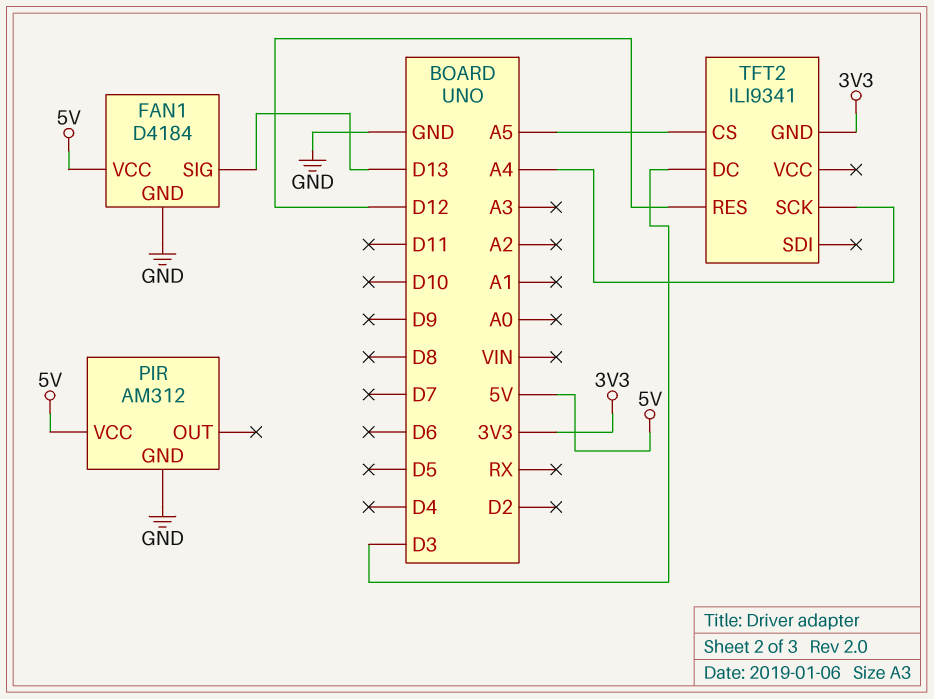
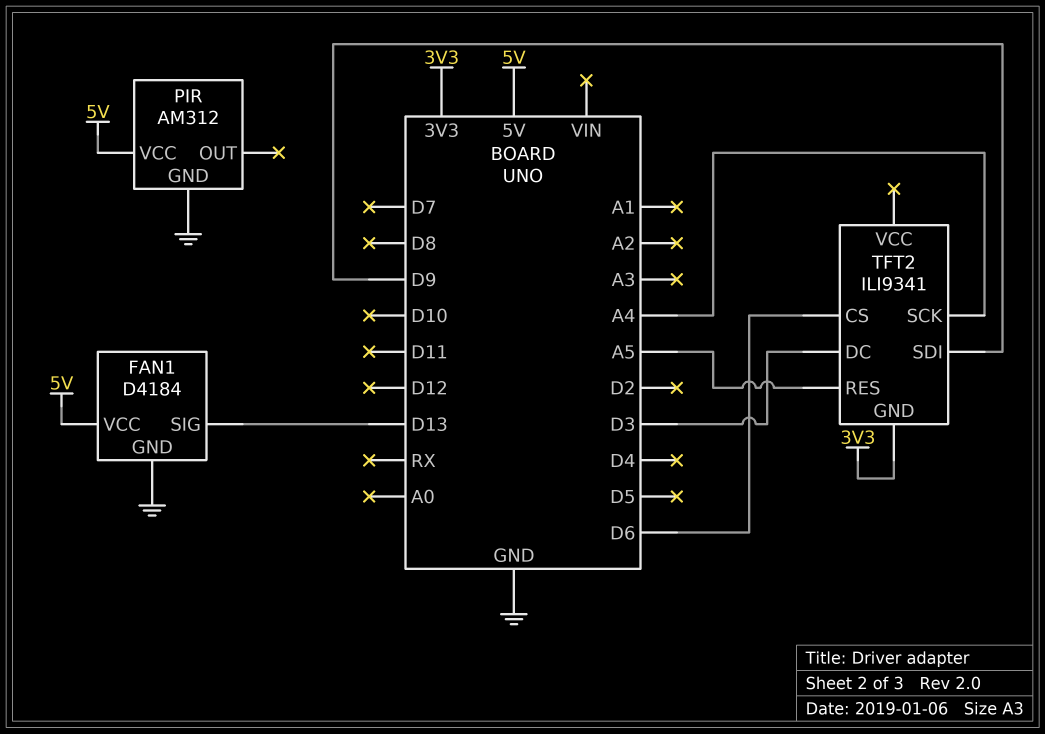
TFT2 pin CS: A5 -> D6
TFT2 pin RES: D12 -> A5
TFT2 pin SDI: none -> D9

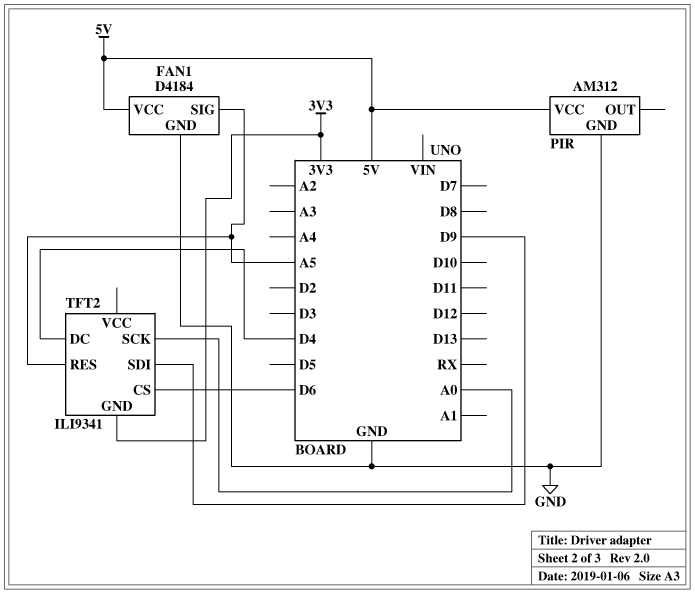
FAN1 pin SIG: D13 -> A5
TFT2 pin DC: D3 -> D4
TFT2 pin SCK: A4 -> A0

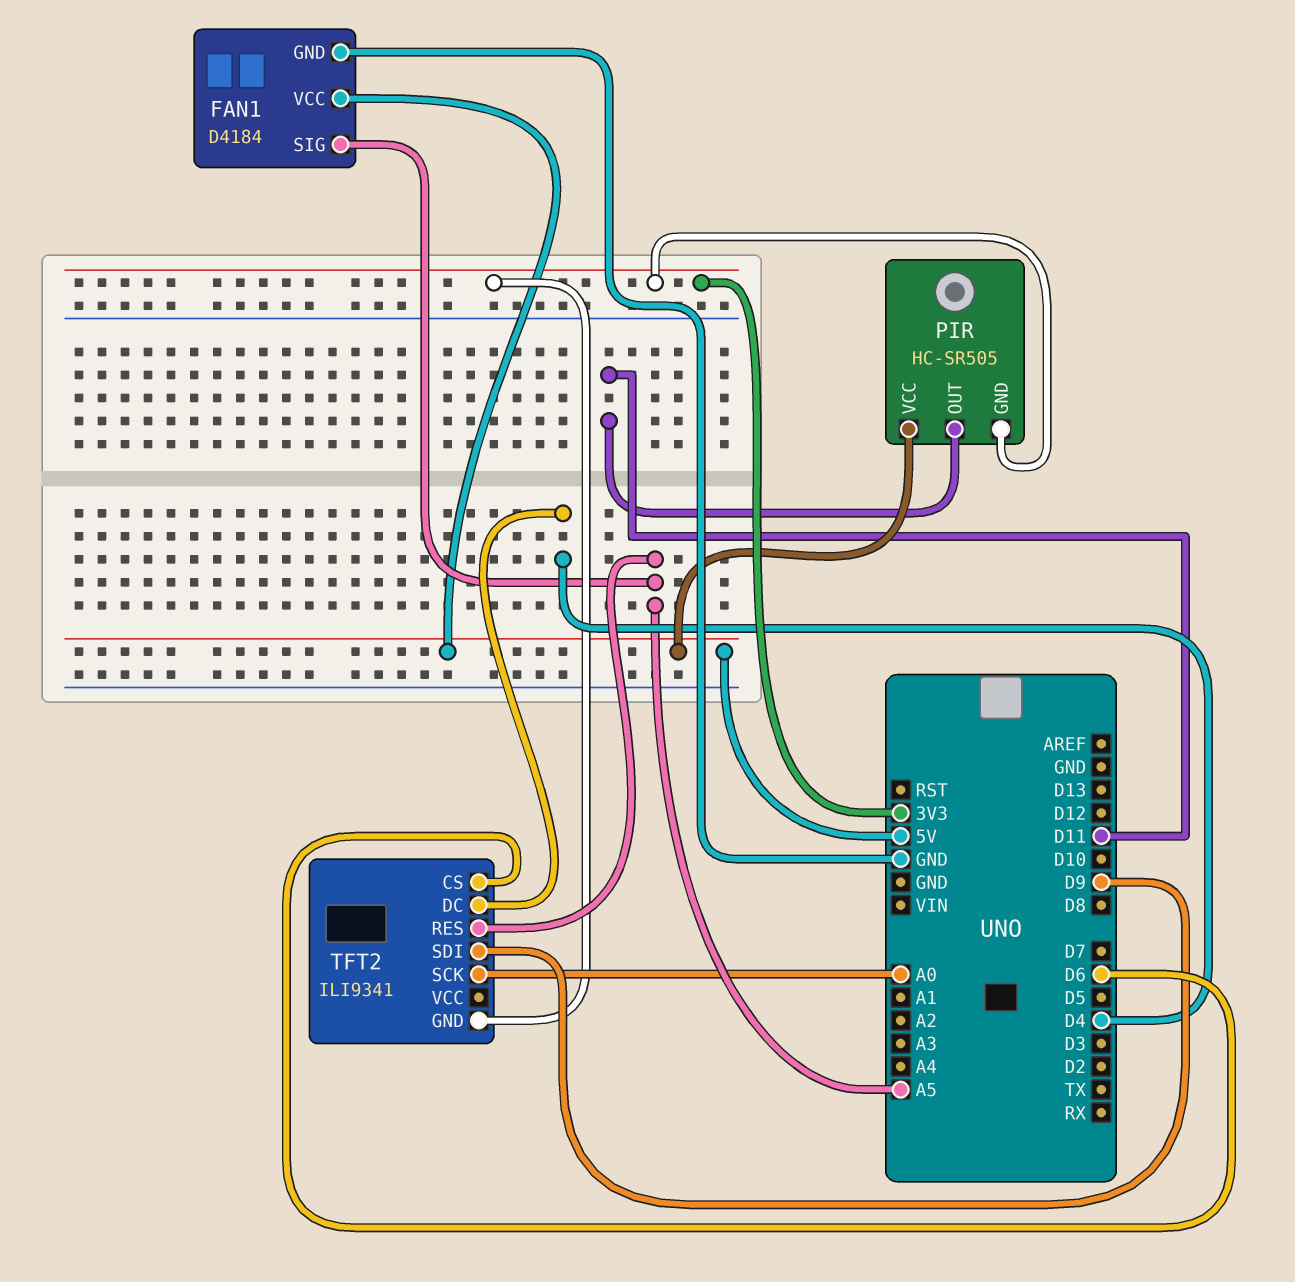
PIR: AM312 -> HC-SR505
PIR pin GND: GND -> 3V3
PIR pin OUT: none -> D11

